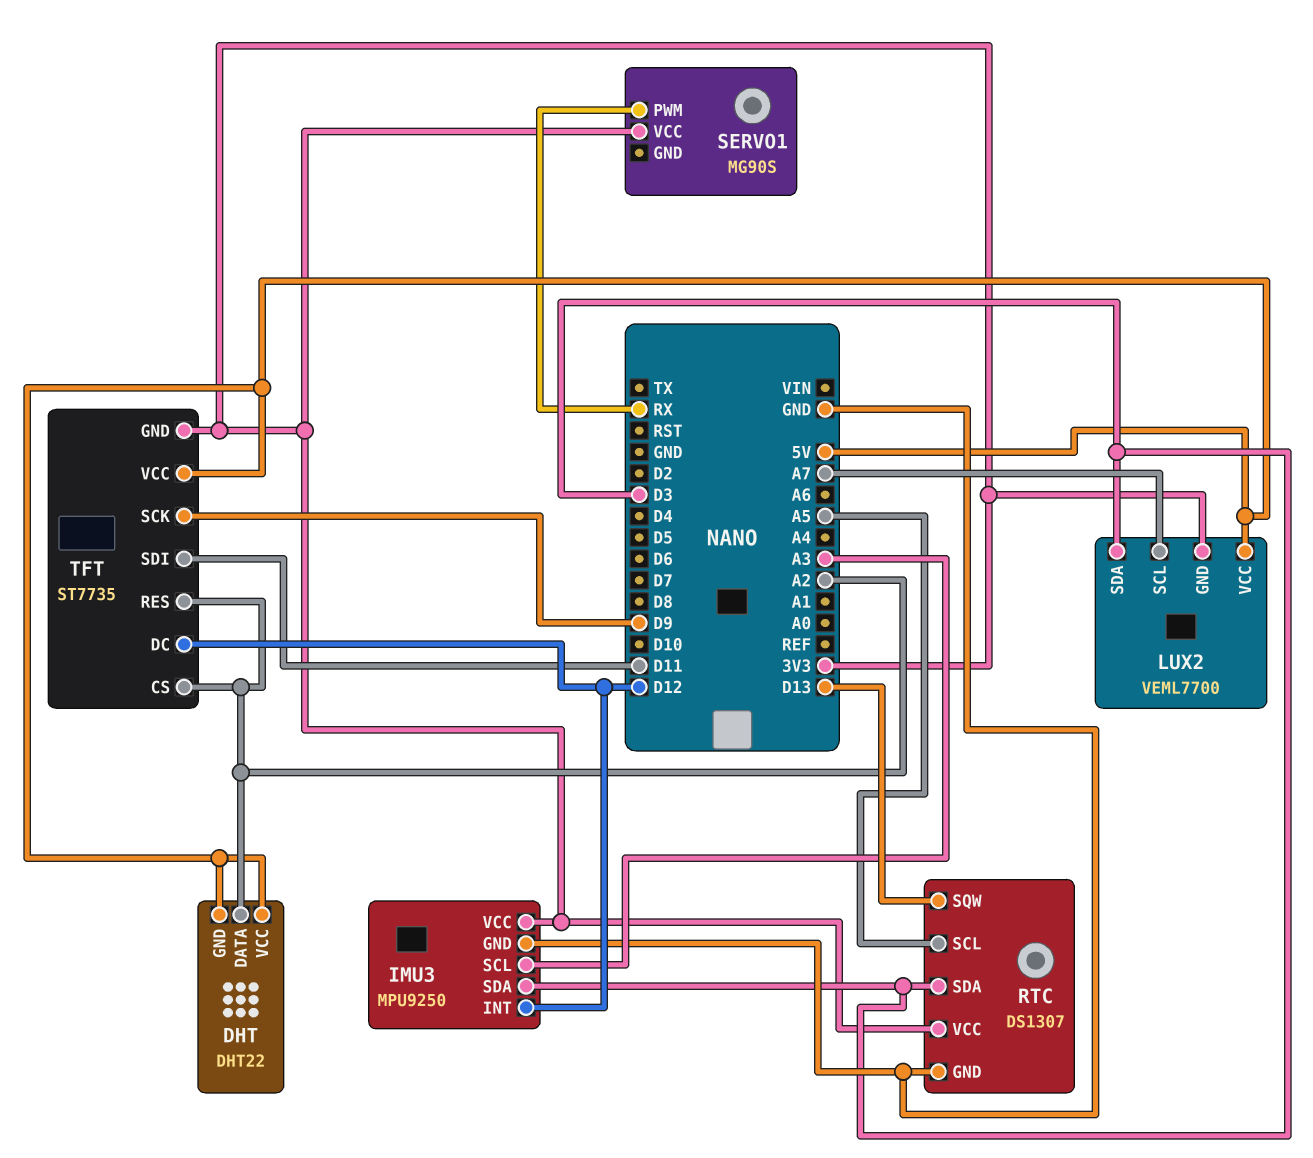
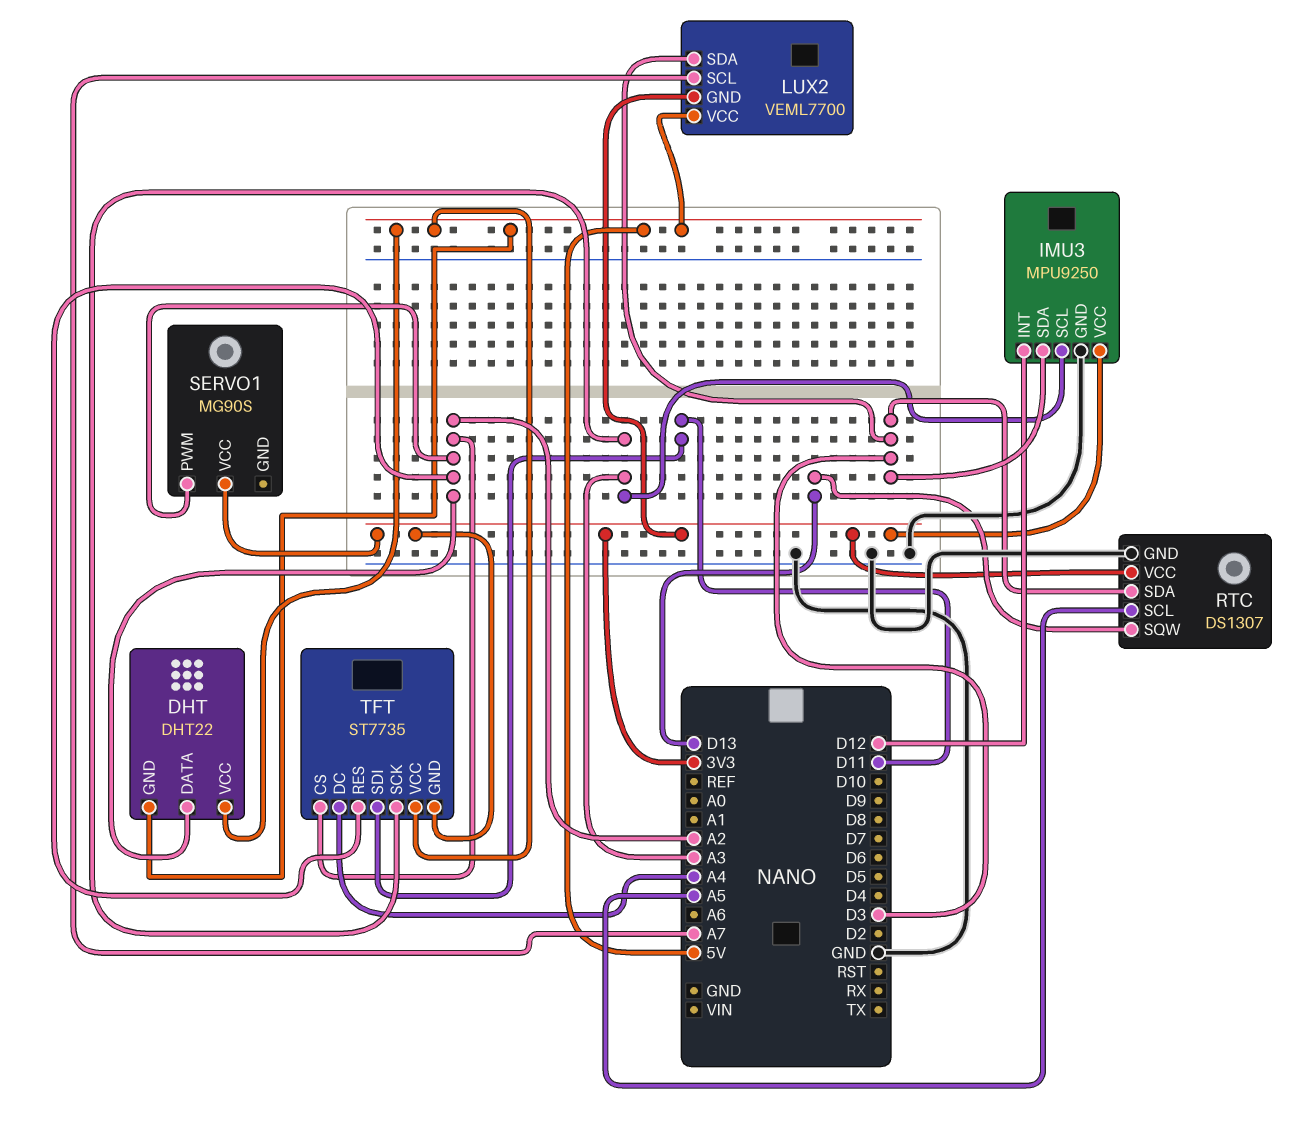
SERVO1 pin PWM: RX -> A2
TFT pin DC: D12 -> A4
TFT pin SCK: D9 -> A3

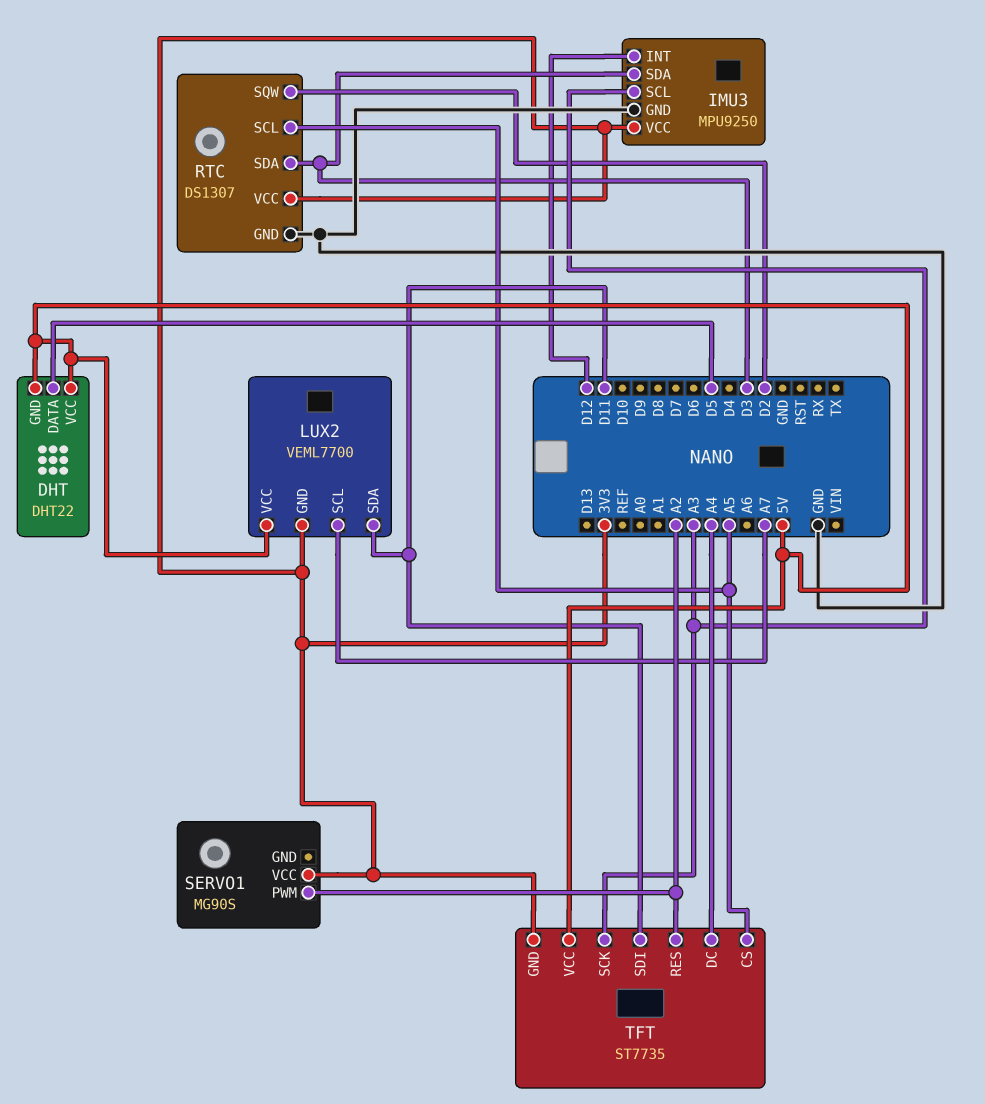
DHT pin DATA: A2 -> D5
LUX2 pin SDA: D3 -> D11
RTC pin SQW: D13 -> D2
TFT pin CS: A2 -> A5

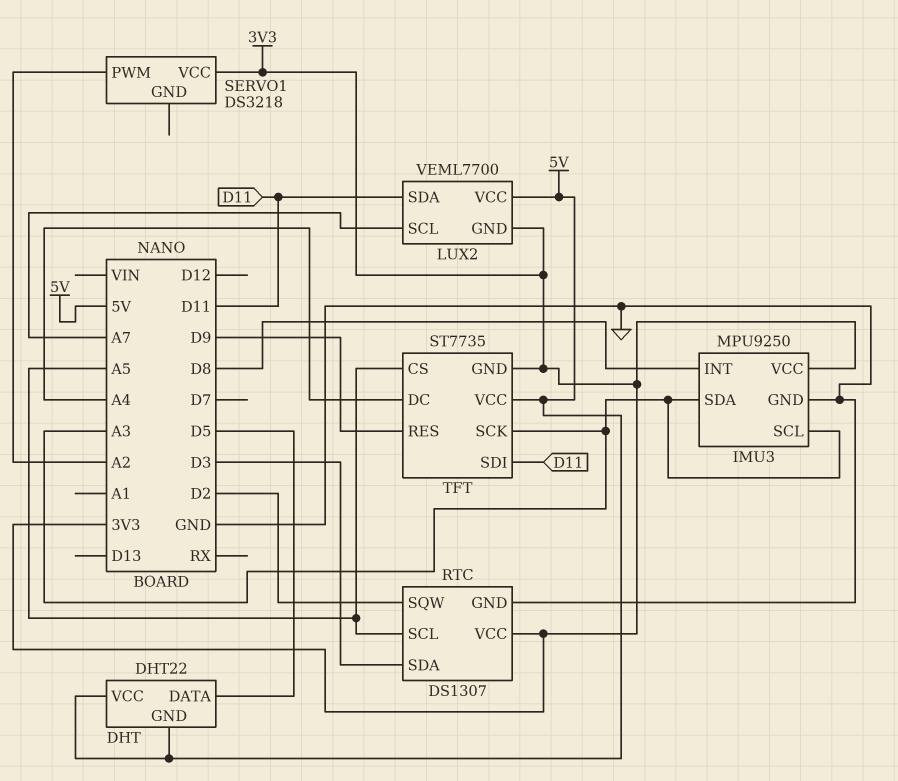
IMU3 pin INT: D12 -> D8
IMU3 pin SDA: D3 -> A3
SERVO1: MG90S -> DS3218
TFT pin RES: A2 -> D9

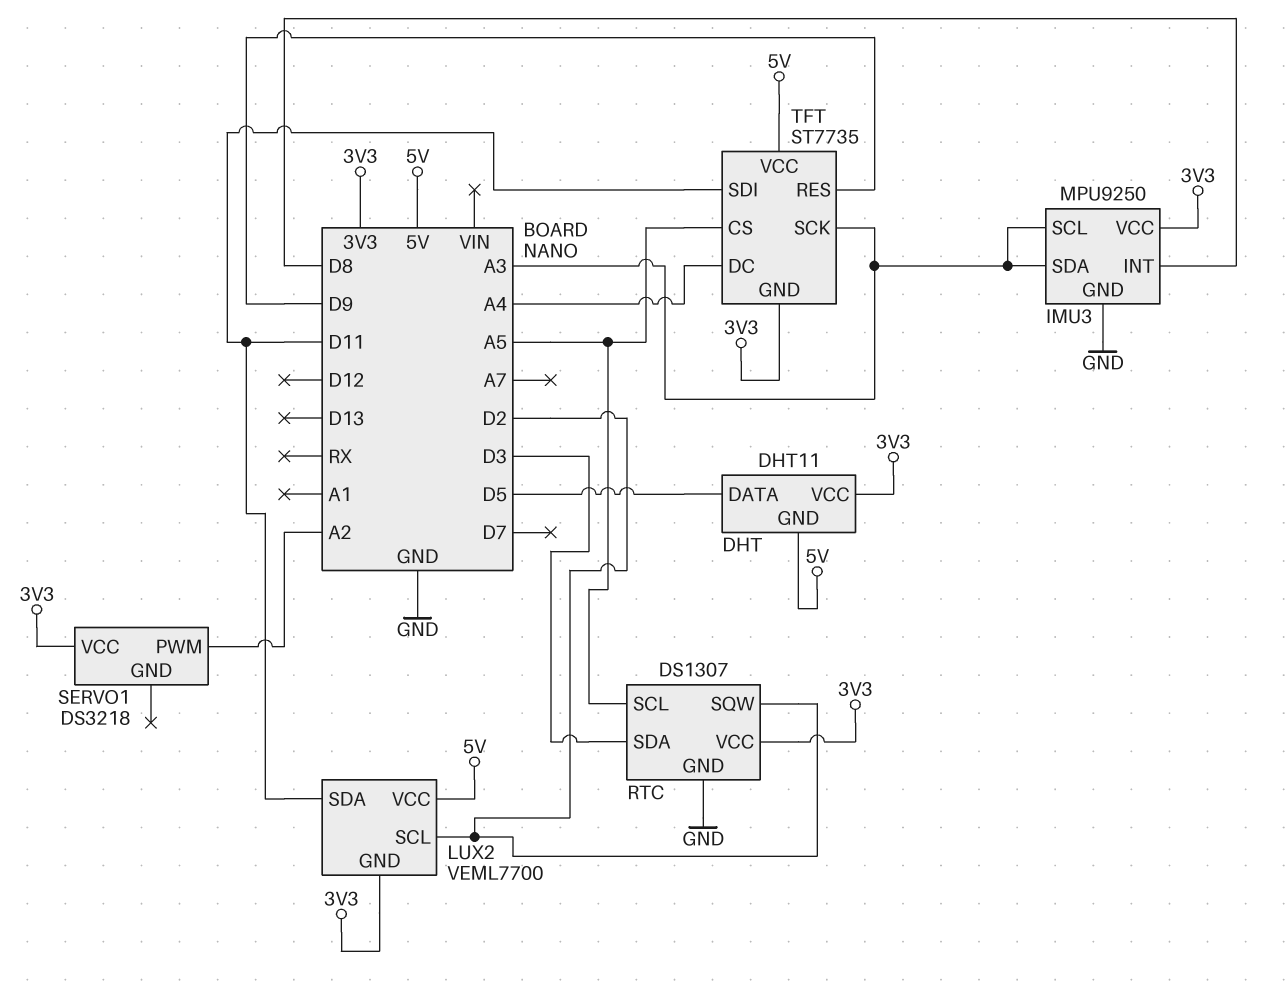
DHT: DHT22 -> DHT11
DHT pin VCC: 5V -> 3V3
LUX2 pin SCL: A7 -> D2

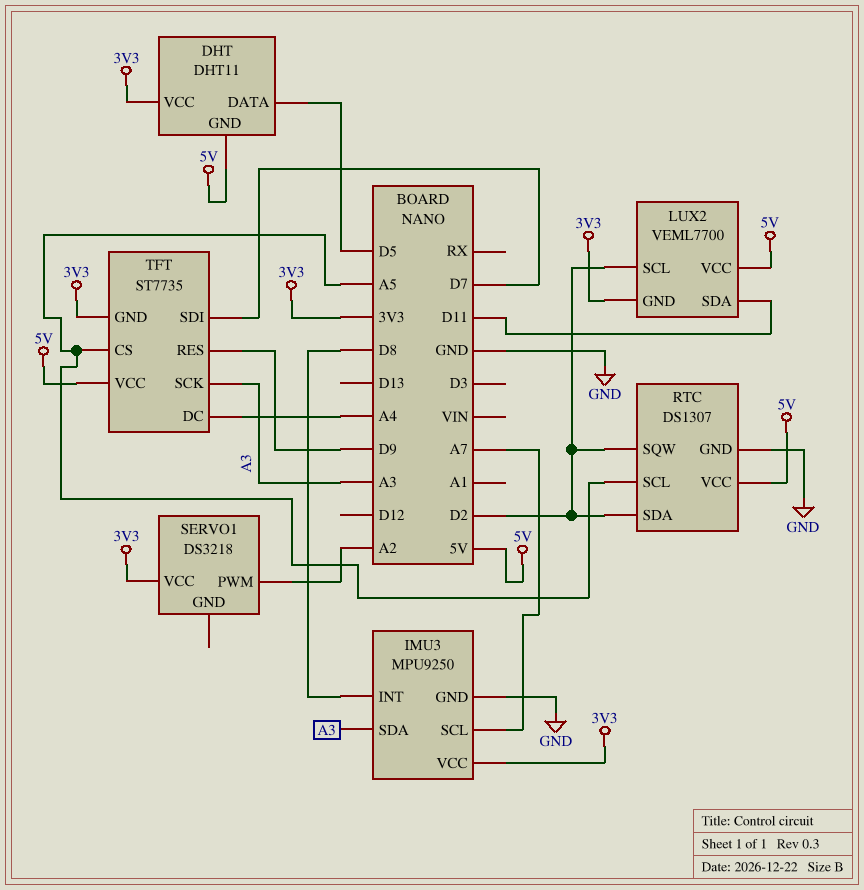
IMU3 pin SCL: A3 -> A7
RTC pin SDA: D3 -> D2
RTC pin VCC: 3V3 -> 5V
TFT pin SDI: D11 -> D7

